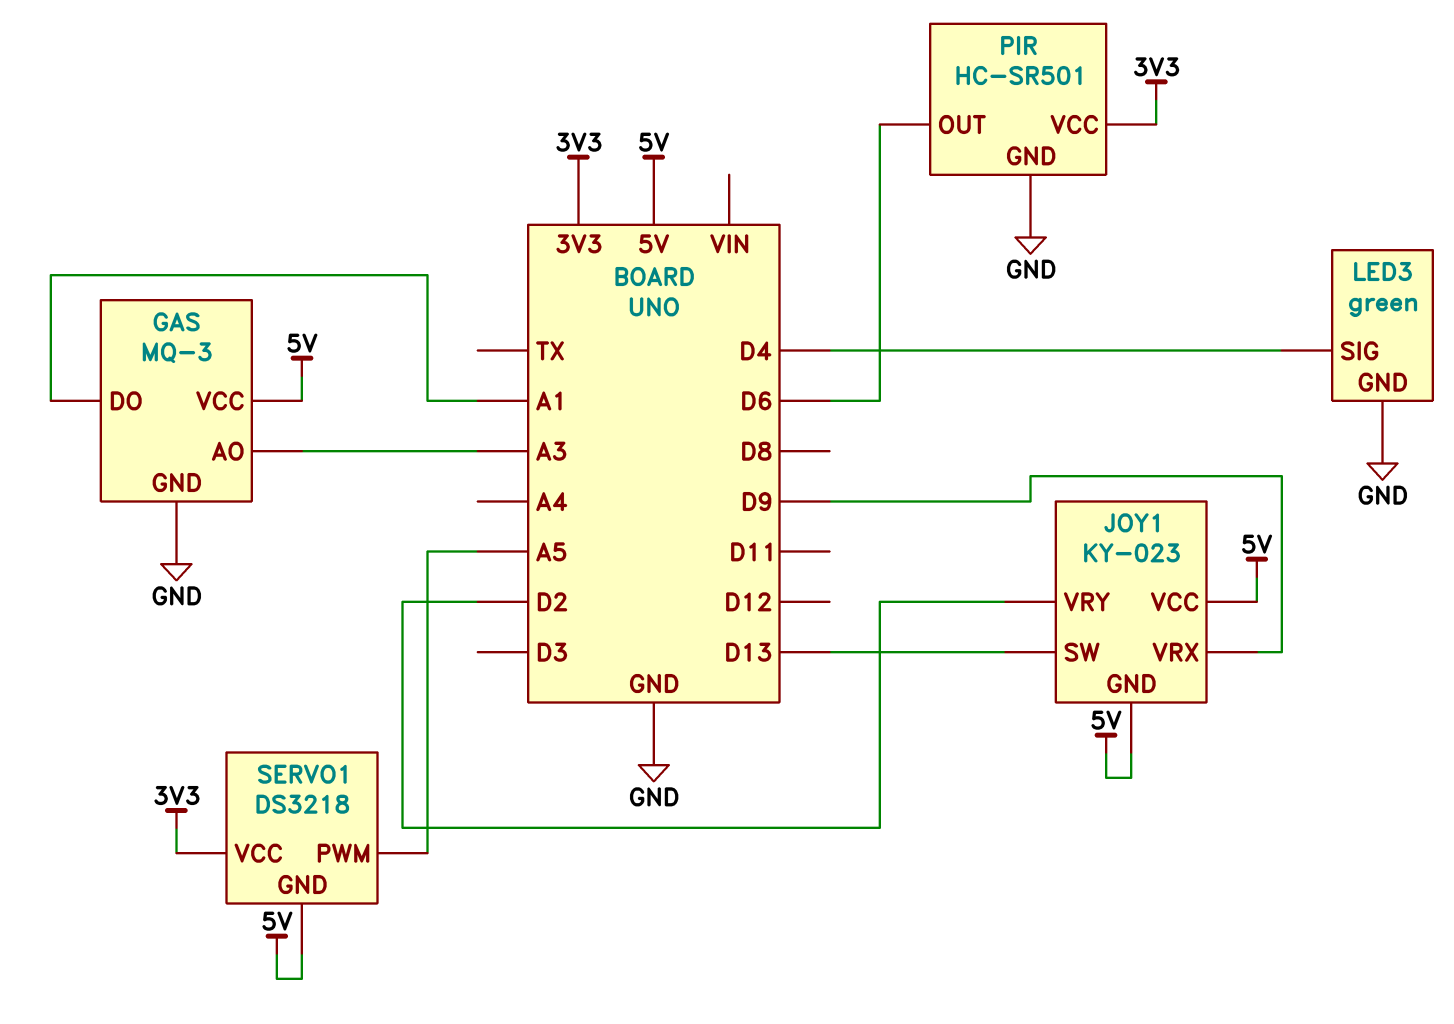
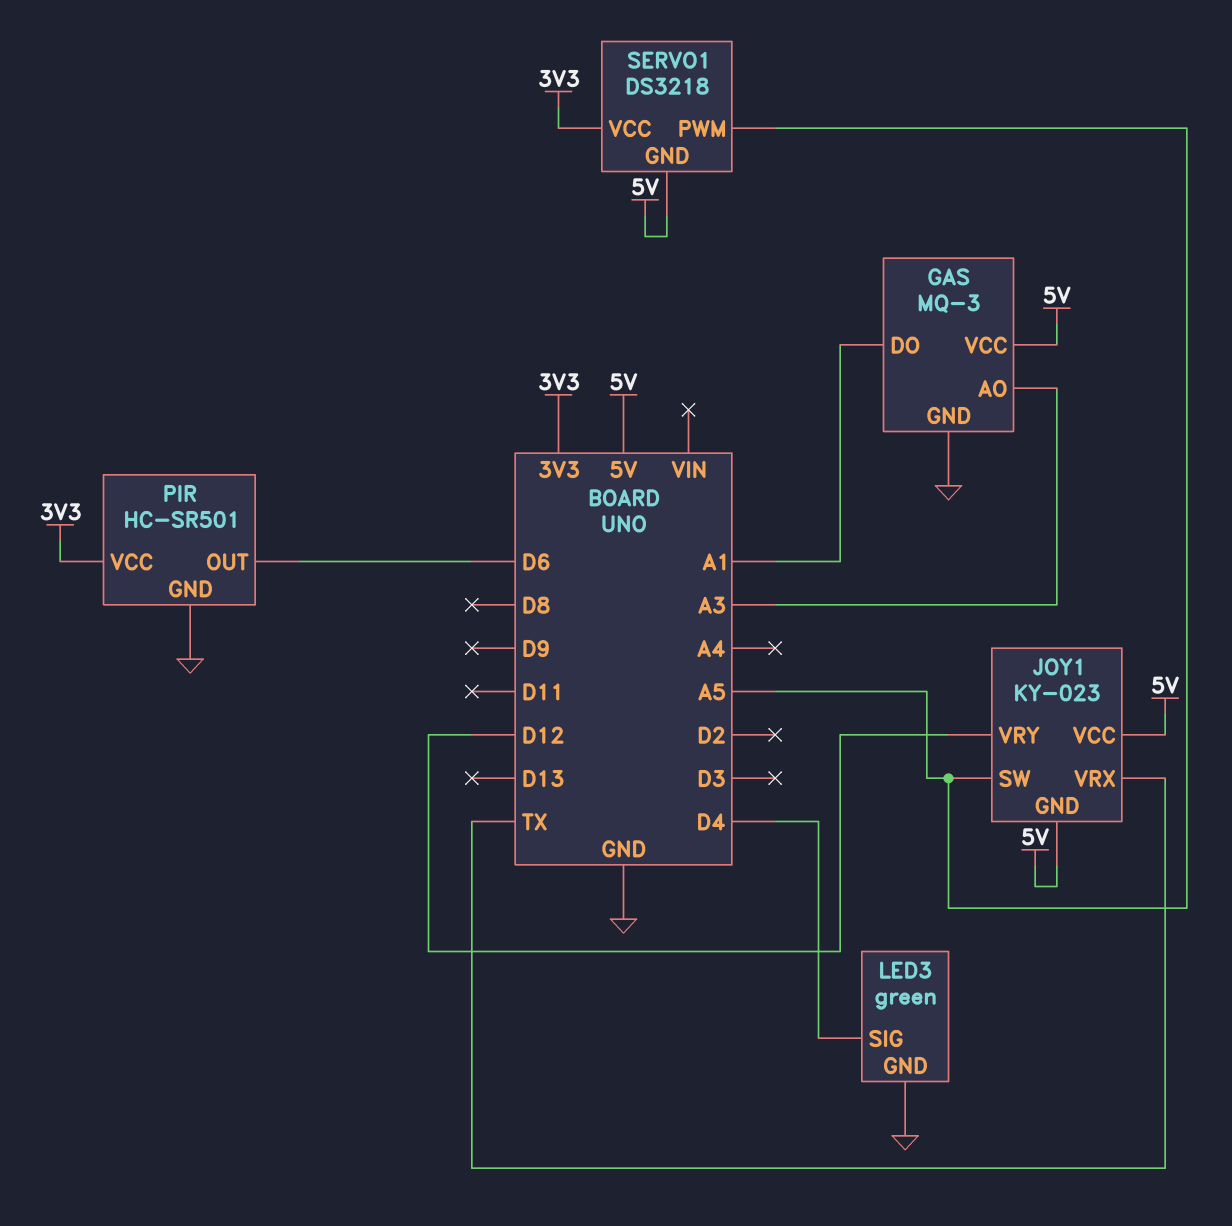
JOY1 pin SW: D13 -> A5
JOY1 pin VRX: D9 -> TX
JOY1 pin VRY: D2 -> D12

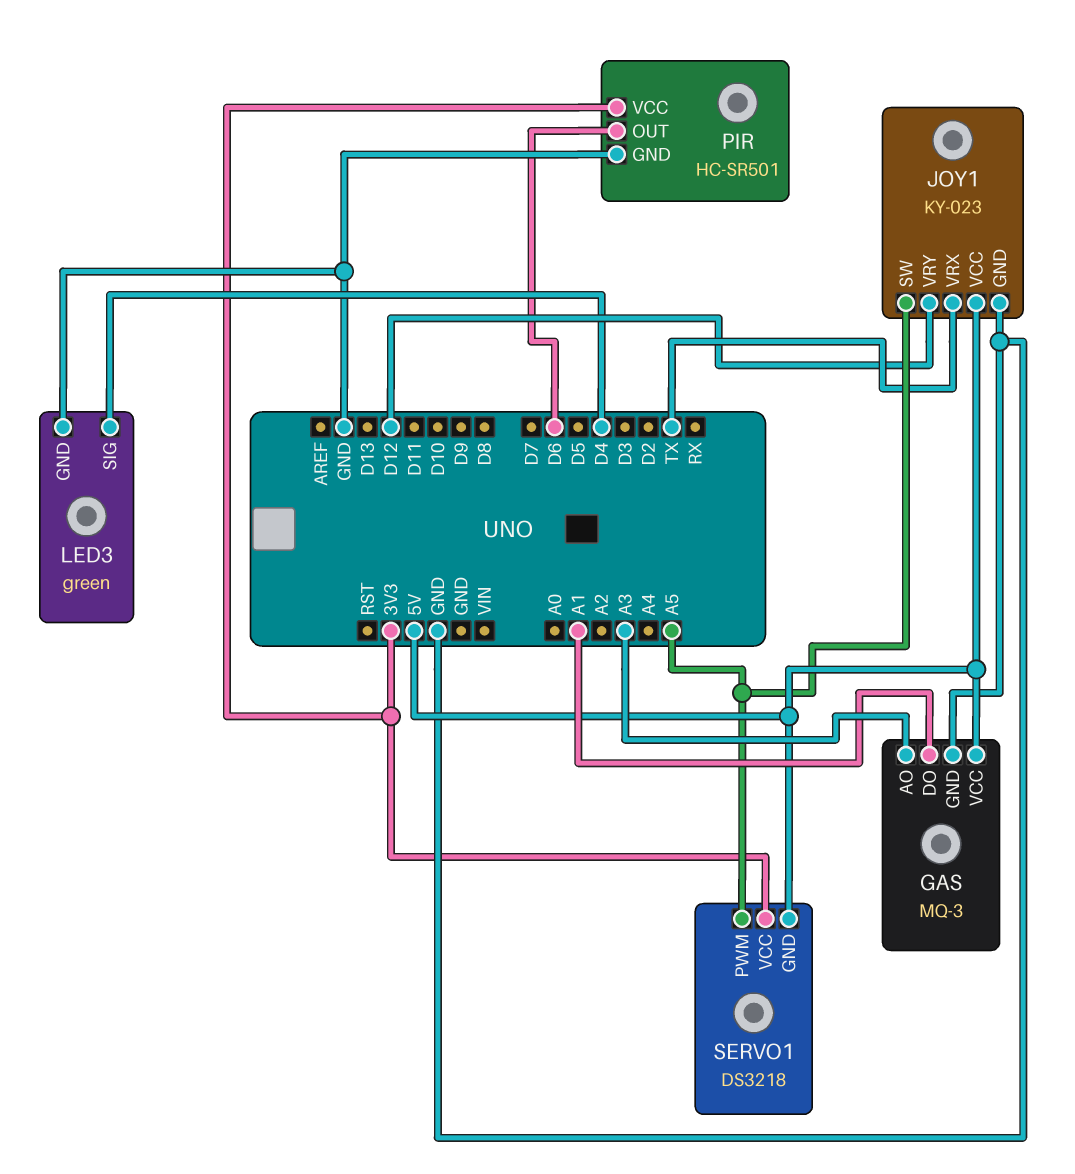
JOY1 pin GND: 5V -> GND

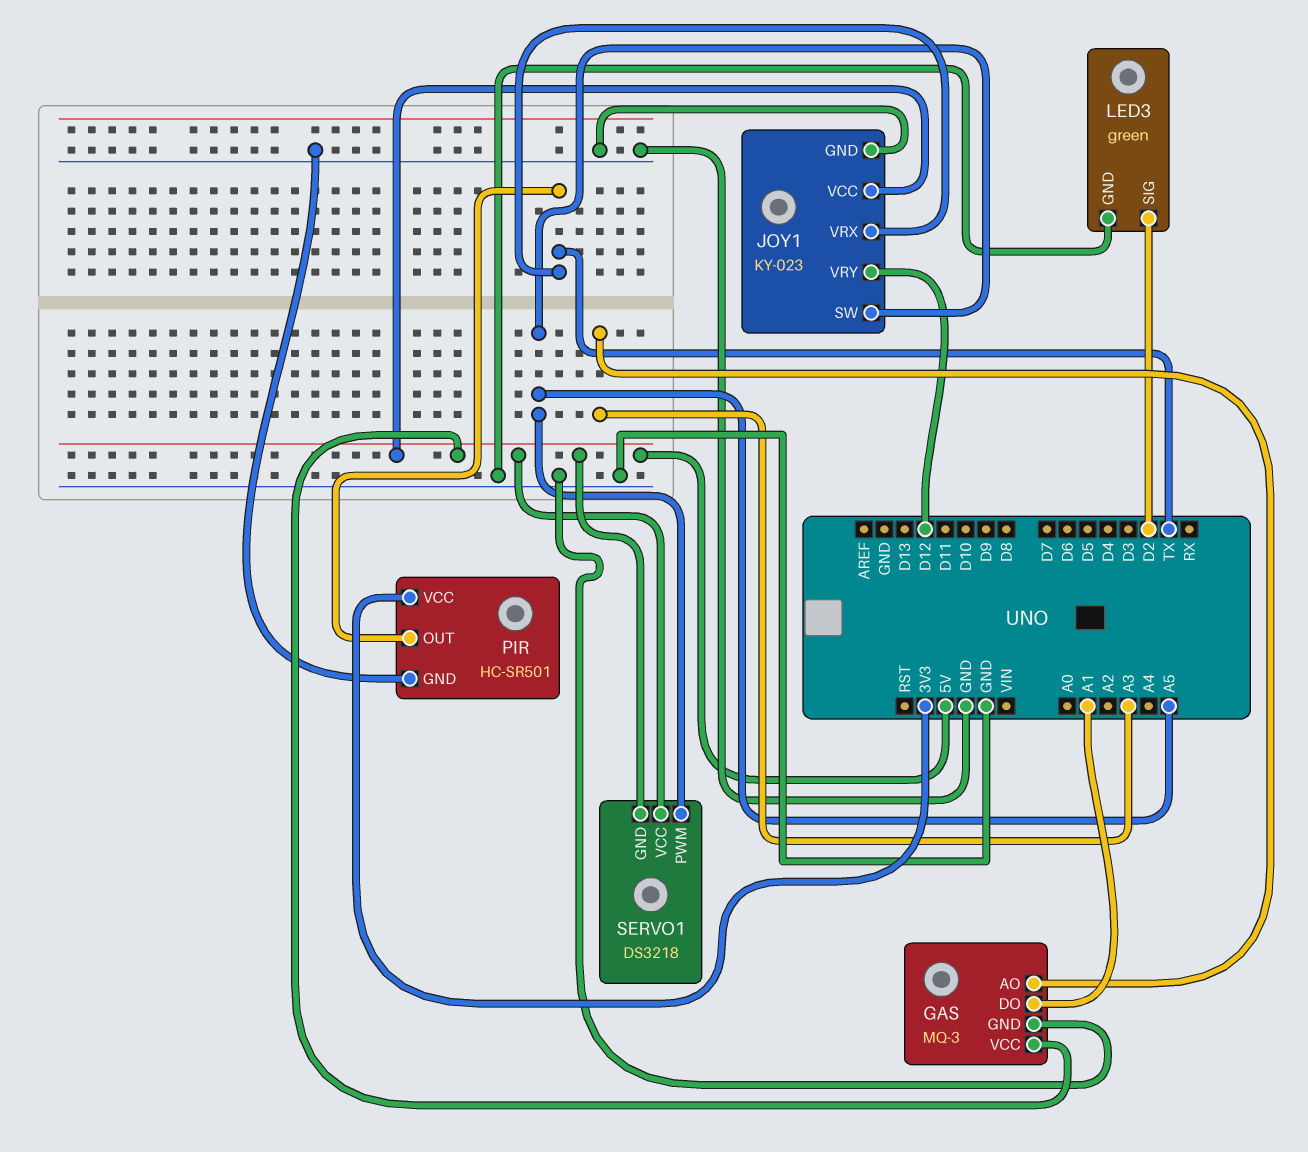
LED3 pin SIG: D4 -> D2
PIR pin OUT: D6 -> TX
SERVO1 pin VCC: 3V3 -> 5V

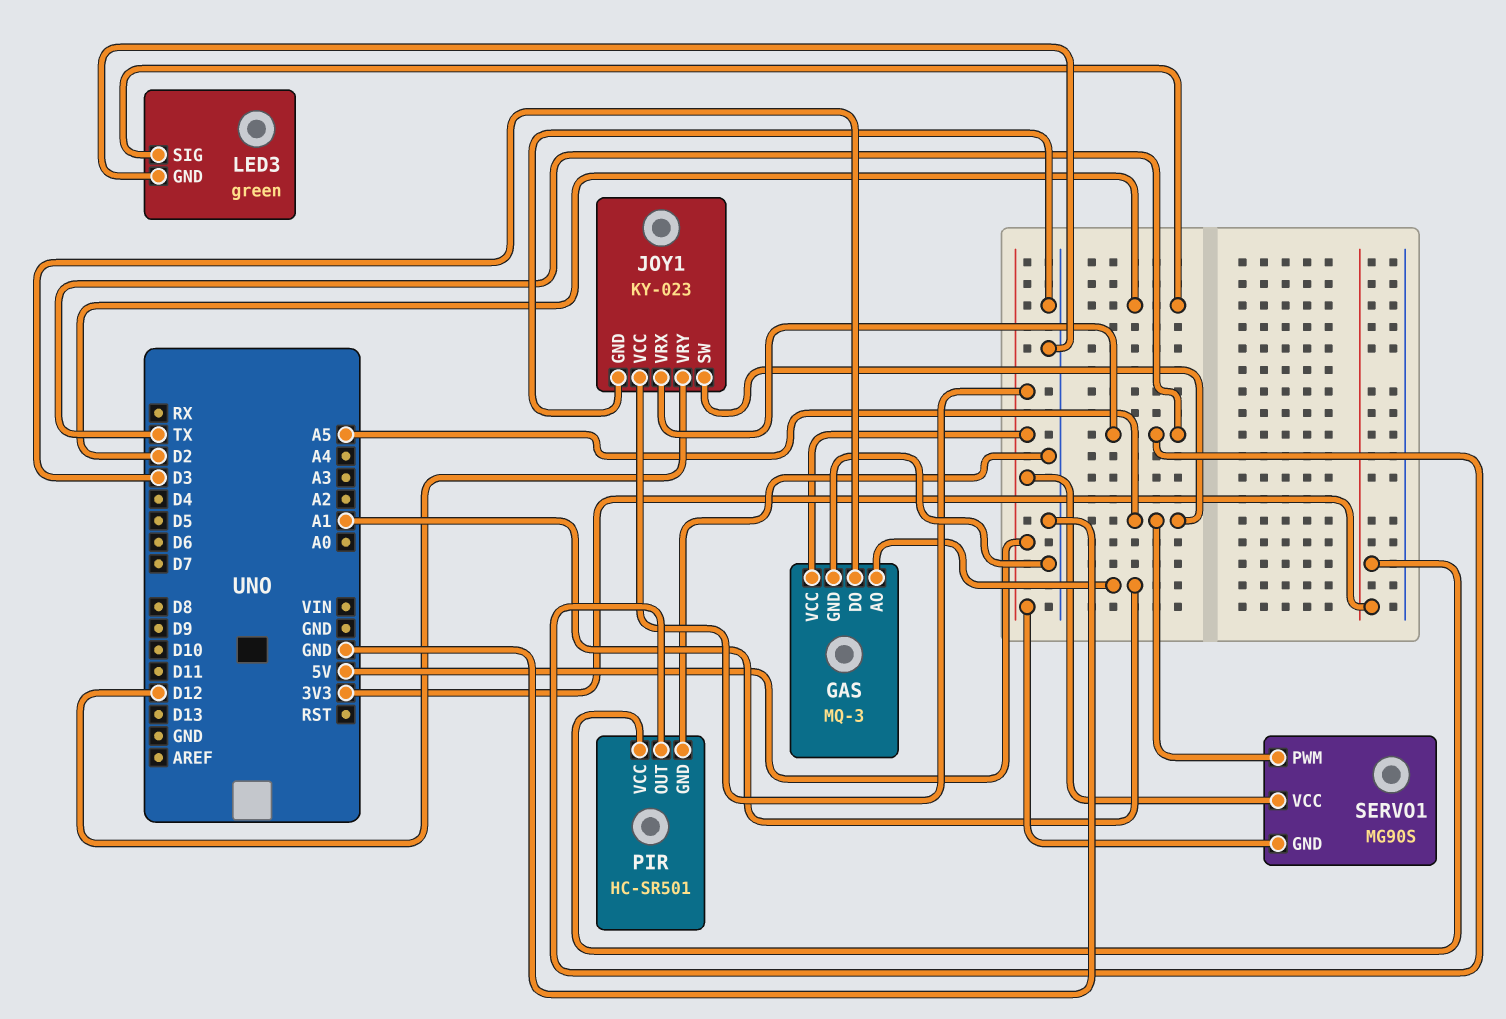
GAS pin AO: A3 -> A1
GAS pin DO: A1 -> D3
SERVO1: DS3218 -> MG90S

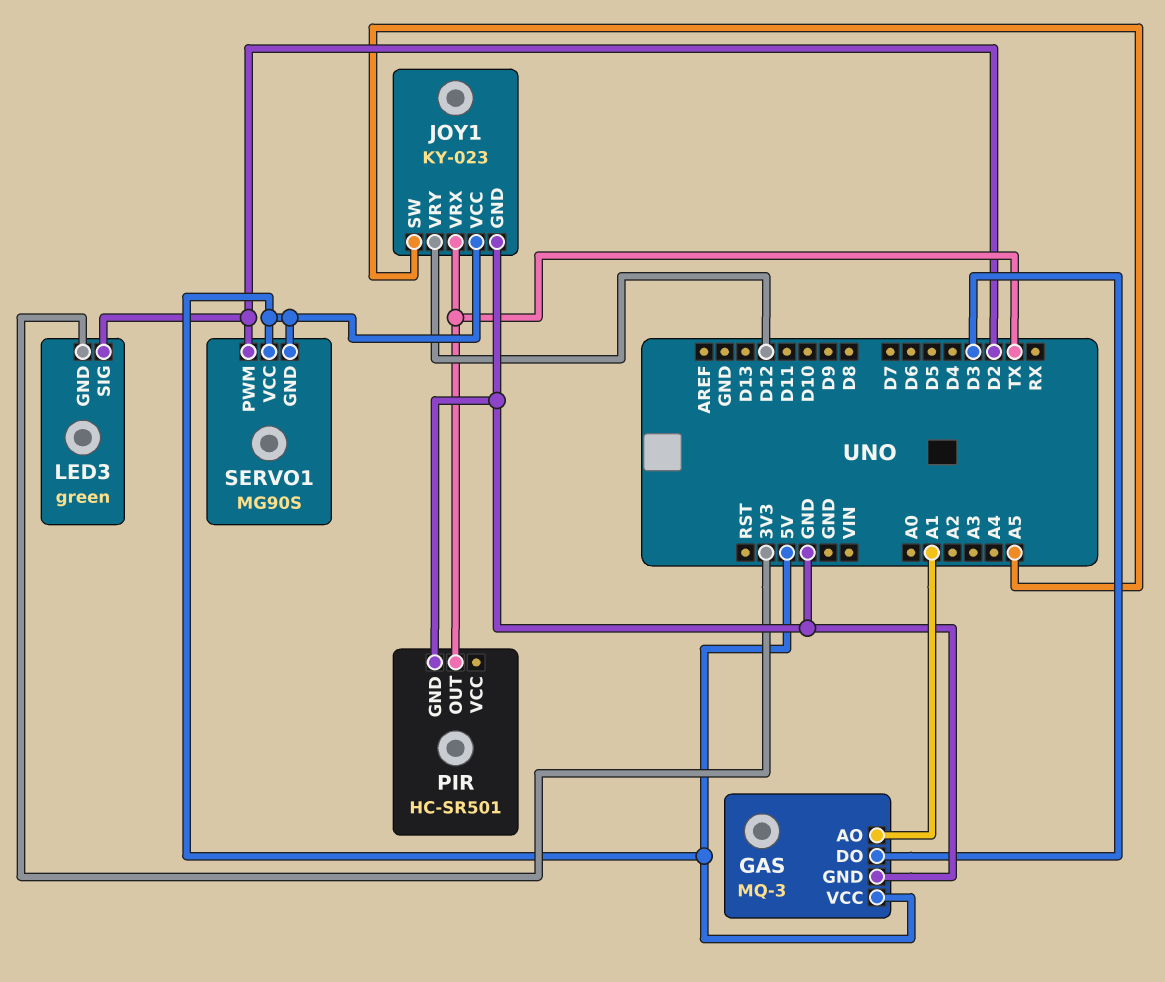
LED3 pin GND: GND -> 3V3
PIR pin VCC: 3V3 -> none
SERVO1 pin PWM: A5 -> D2

